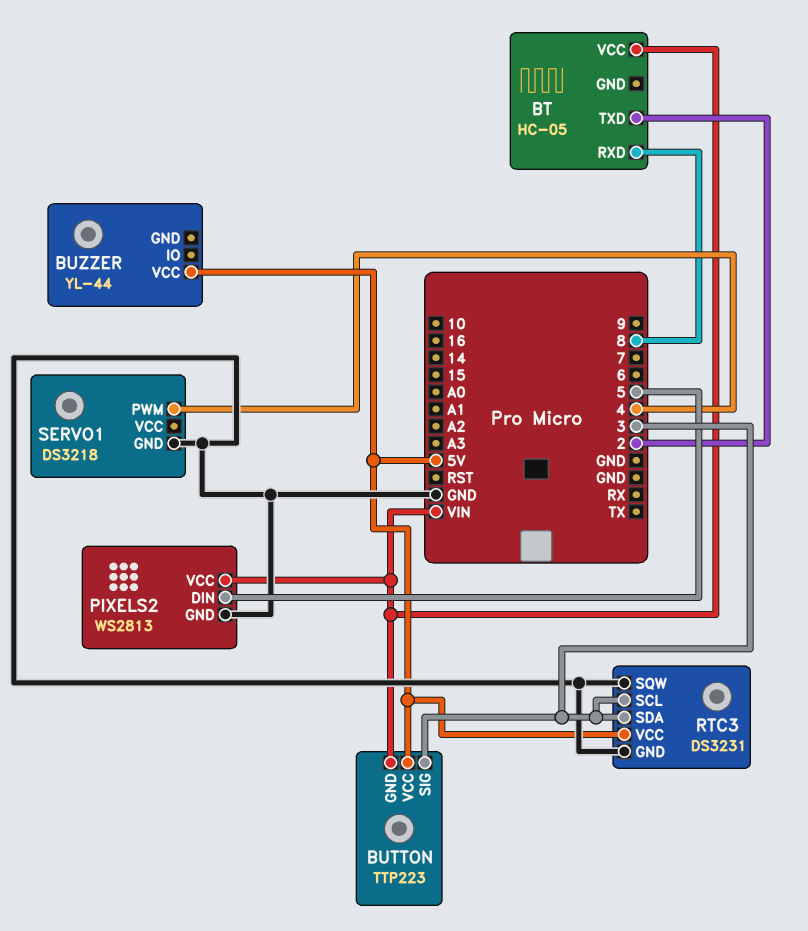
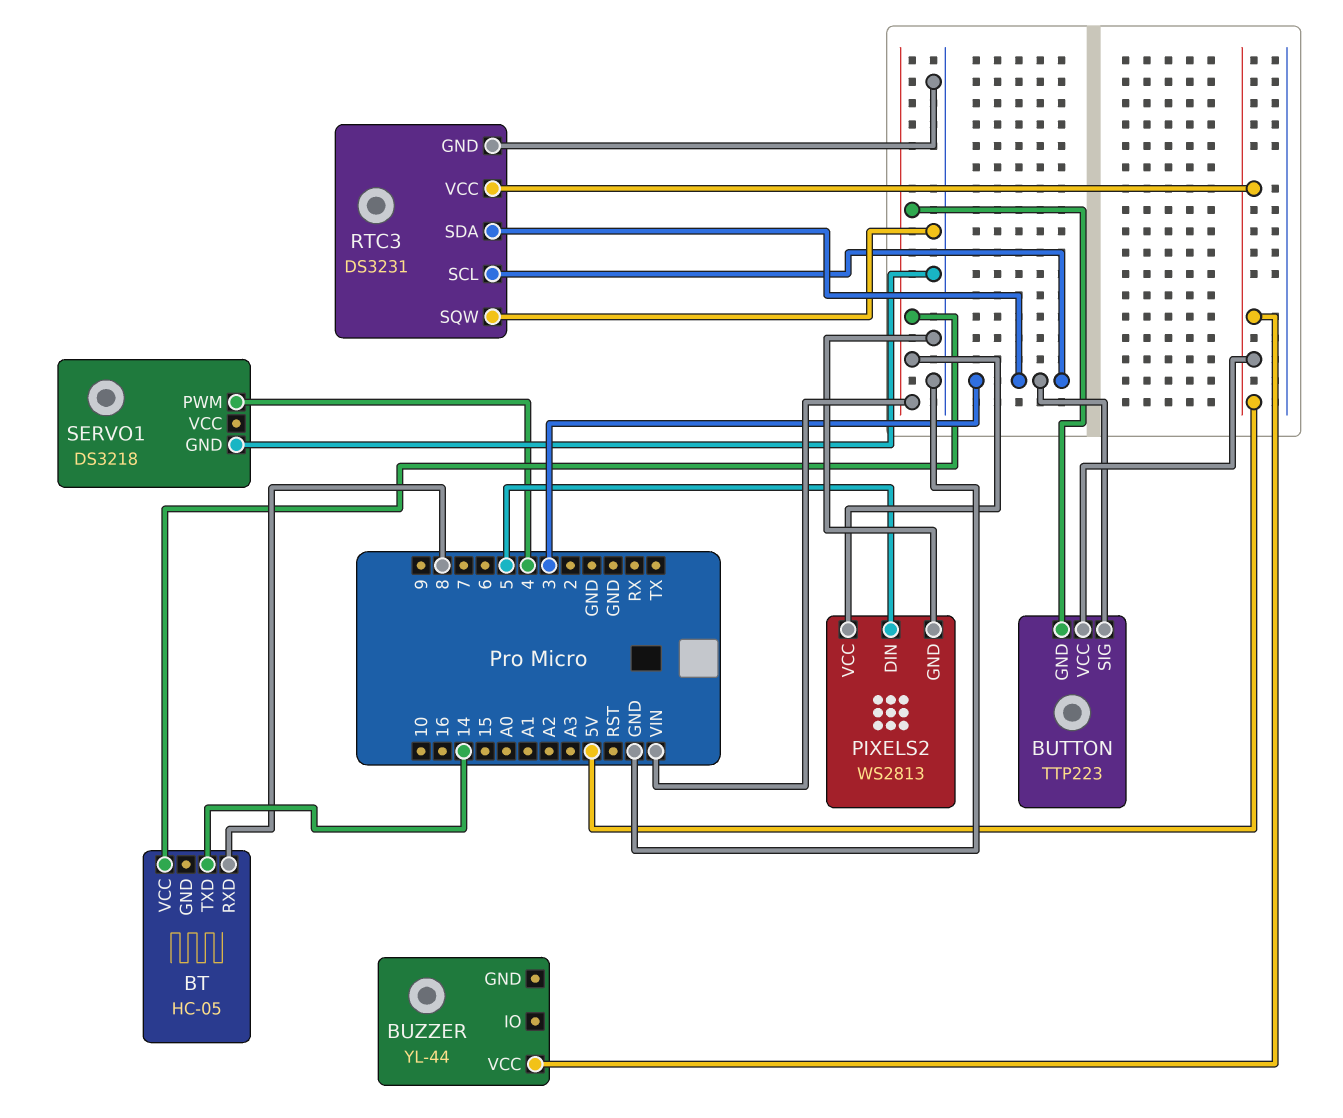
BT pin TXD: 2 -> 14

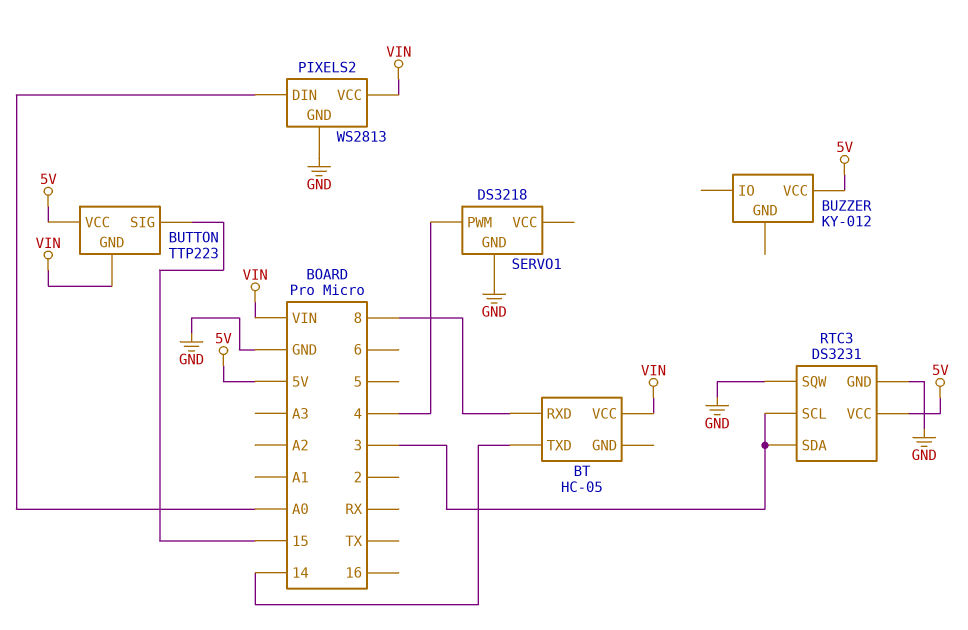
BUTTON pin SIG: 3 -> 15
BUZZER: YL-44 -> KY-012
PIXELS2 pin DIN: 5 -> A0

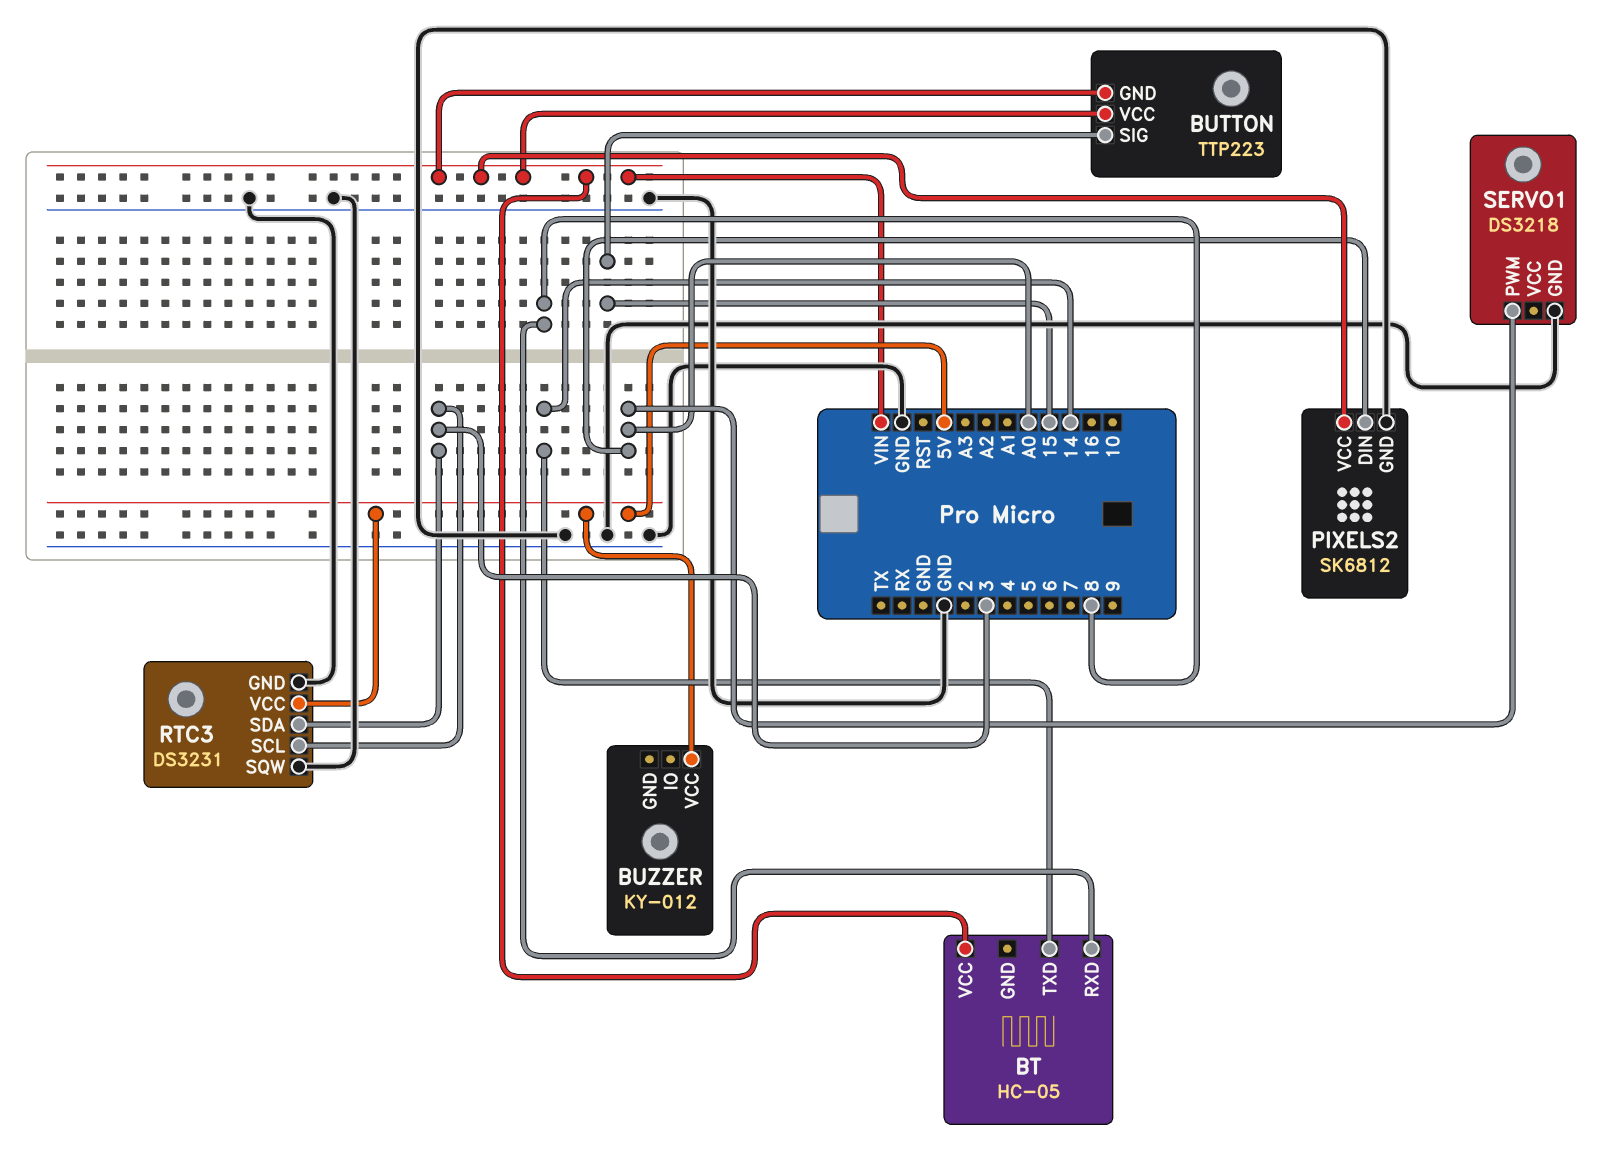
BUTTON pin VCC: 5V -> VIN
PIXELS2: WS2813 -> SK6812
SERVO1 pin PWM: 4 -> A0

